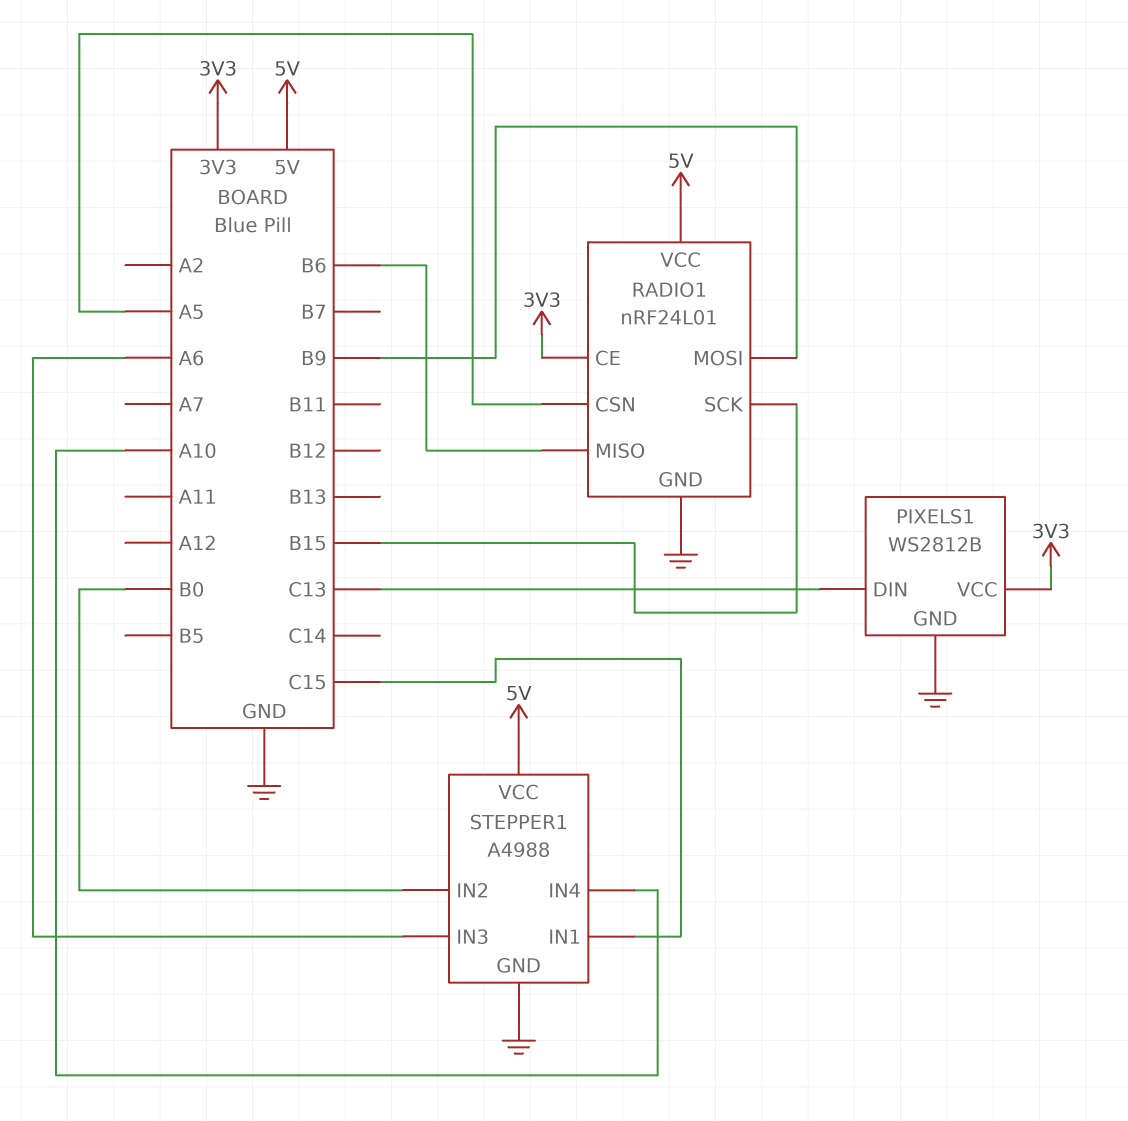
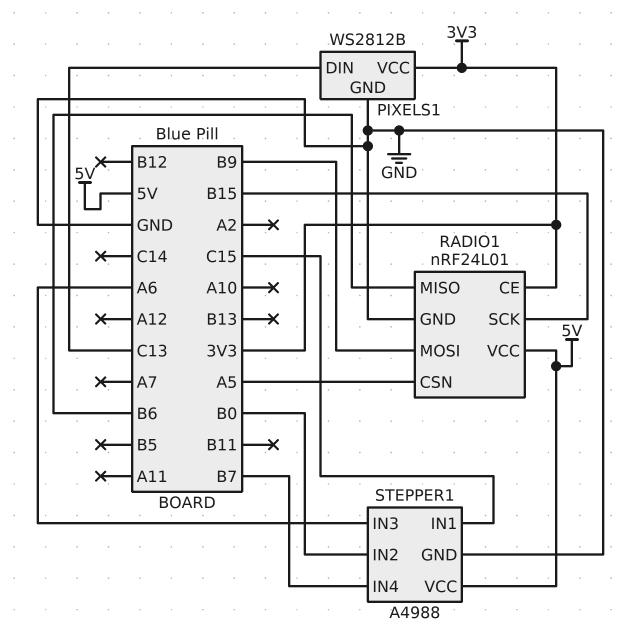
STEPPER1 pin IN4: A10 -> B7

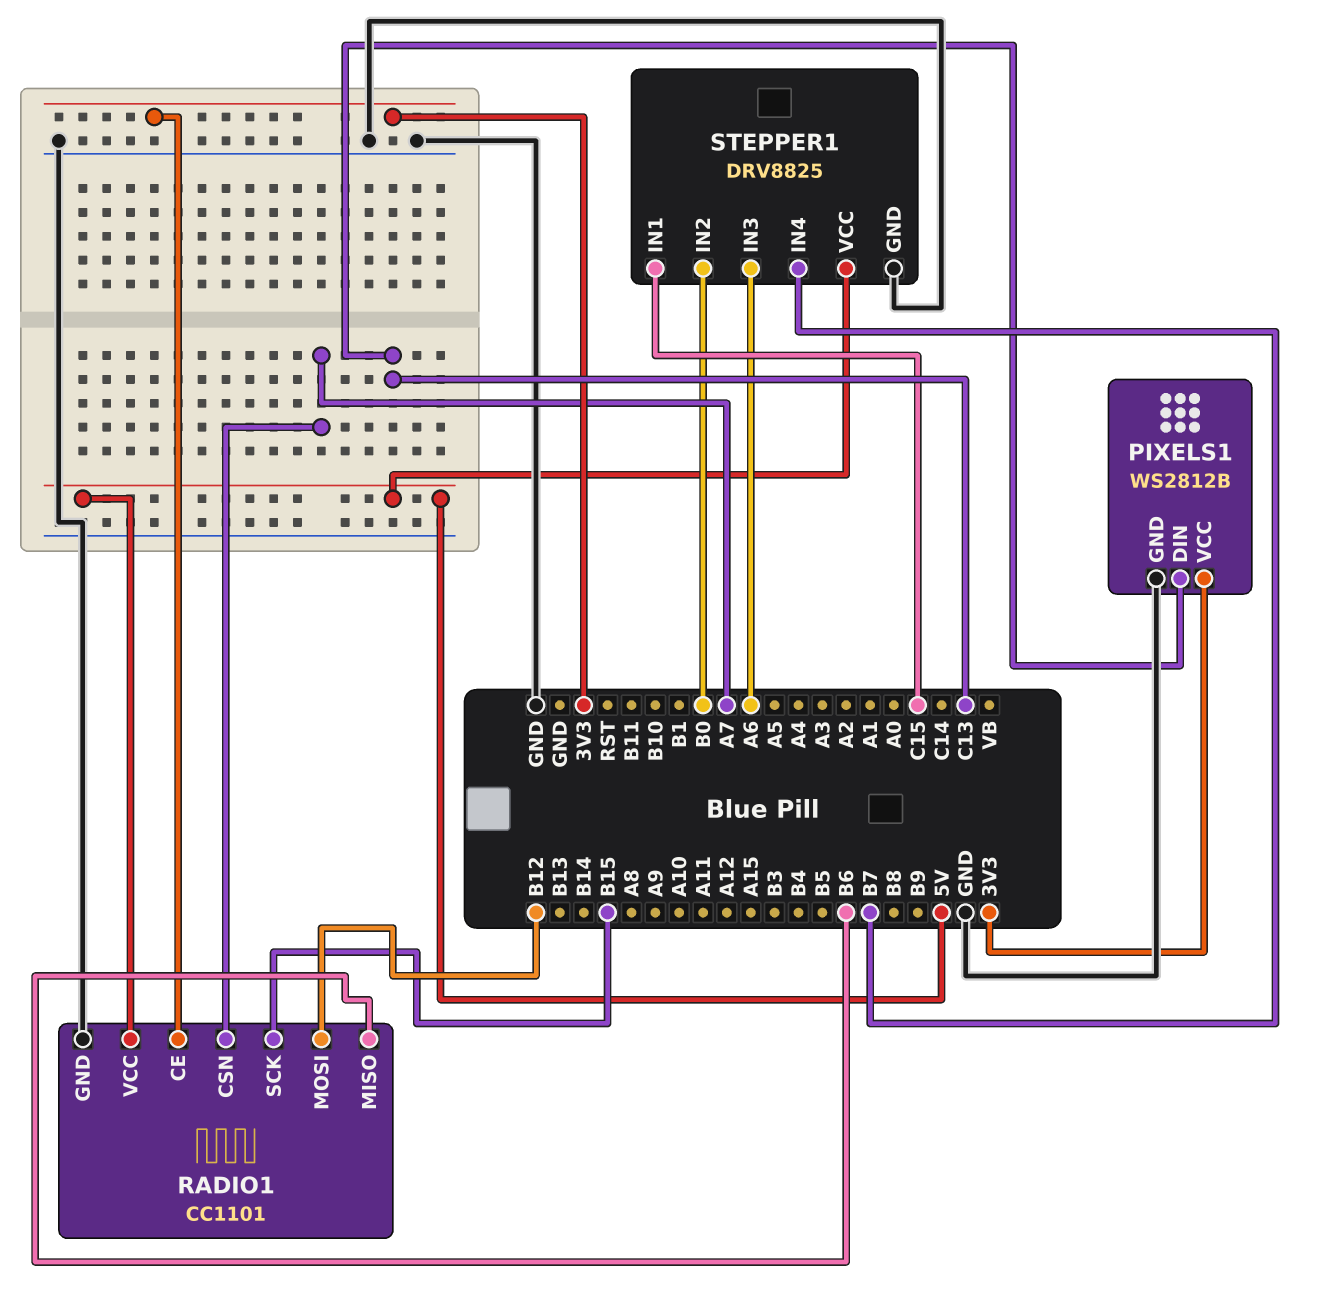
RADIO1: nRF24L01 -> CC1101
RADIO1 pin CSN: A5 -> A7
RADIO1 pin MOSI: B9 -> B12
STEPPER1: A4988 -> DRV8825

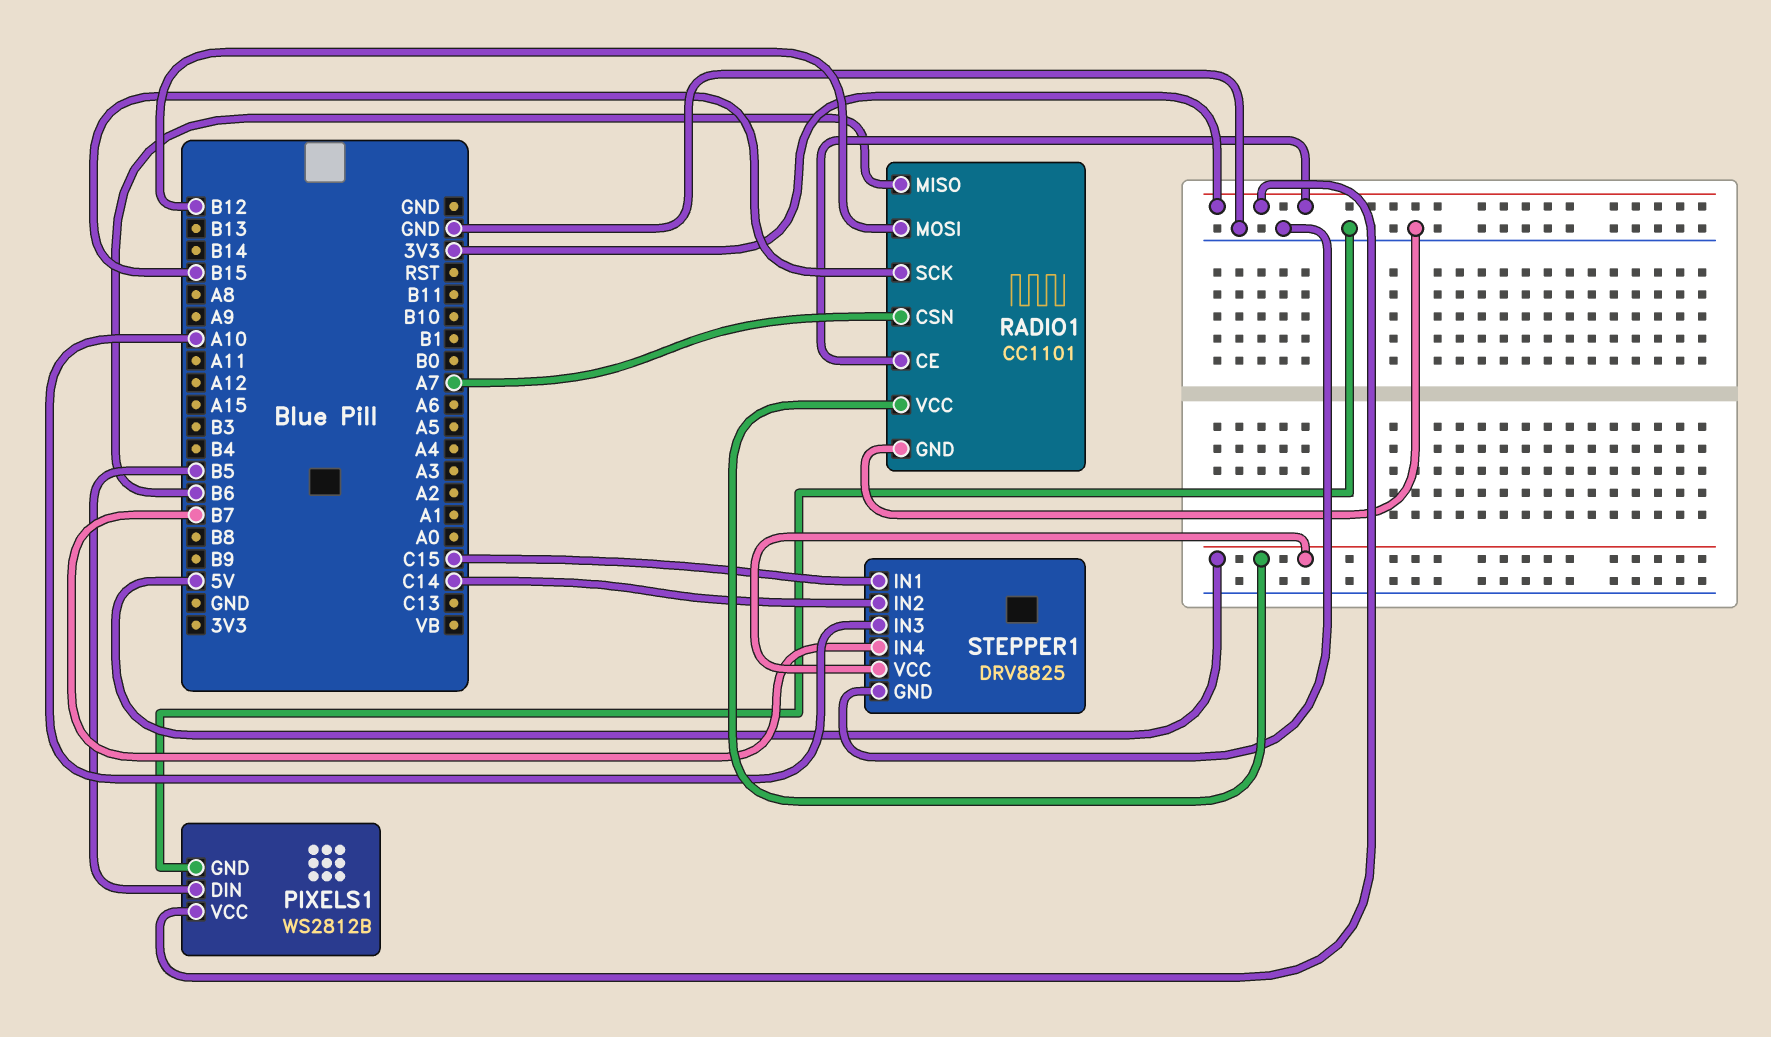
PIXELS1 pin DIN: C13 -> B5
STEPPER1 pin IN2: B0 -> C14
STEPPER1 pin IN3: A6 -> A10

